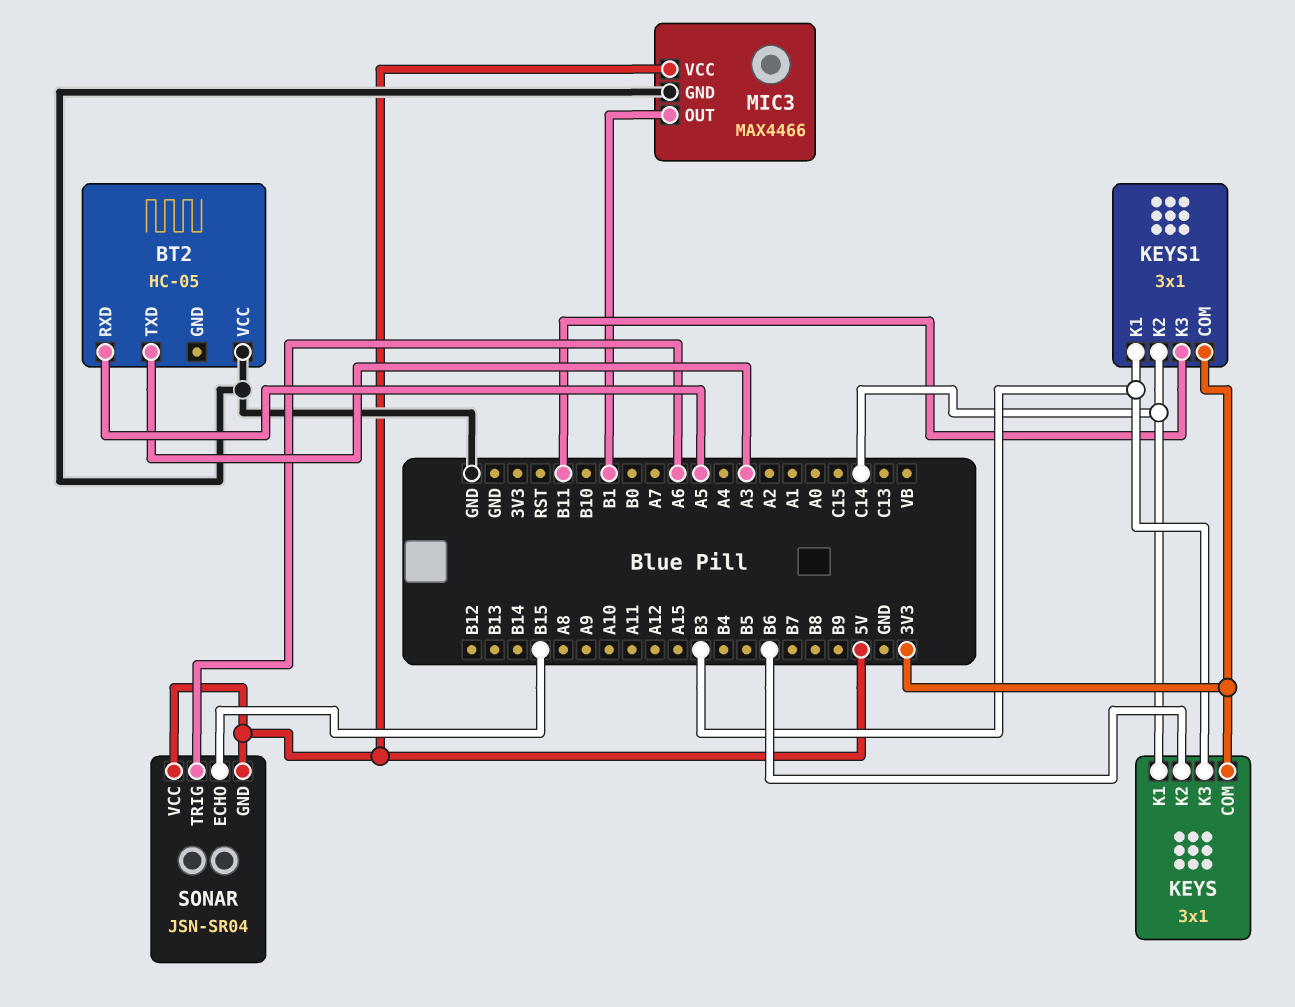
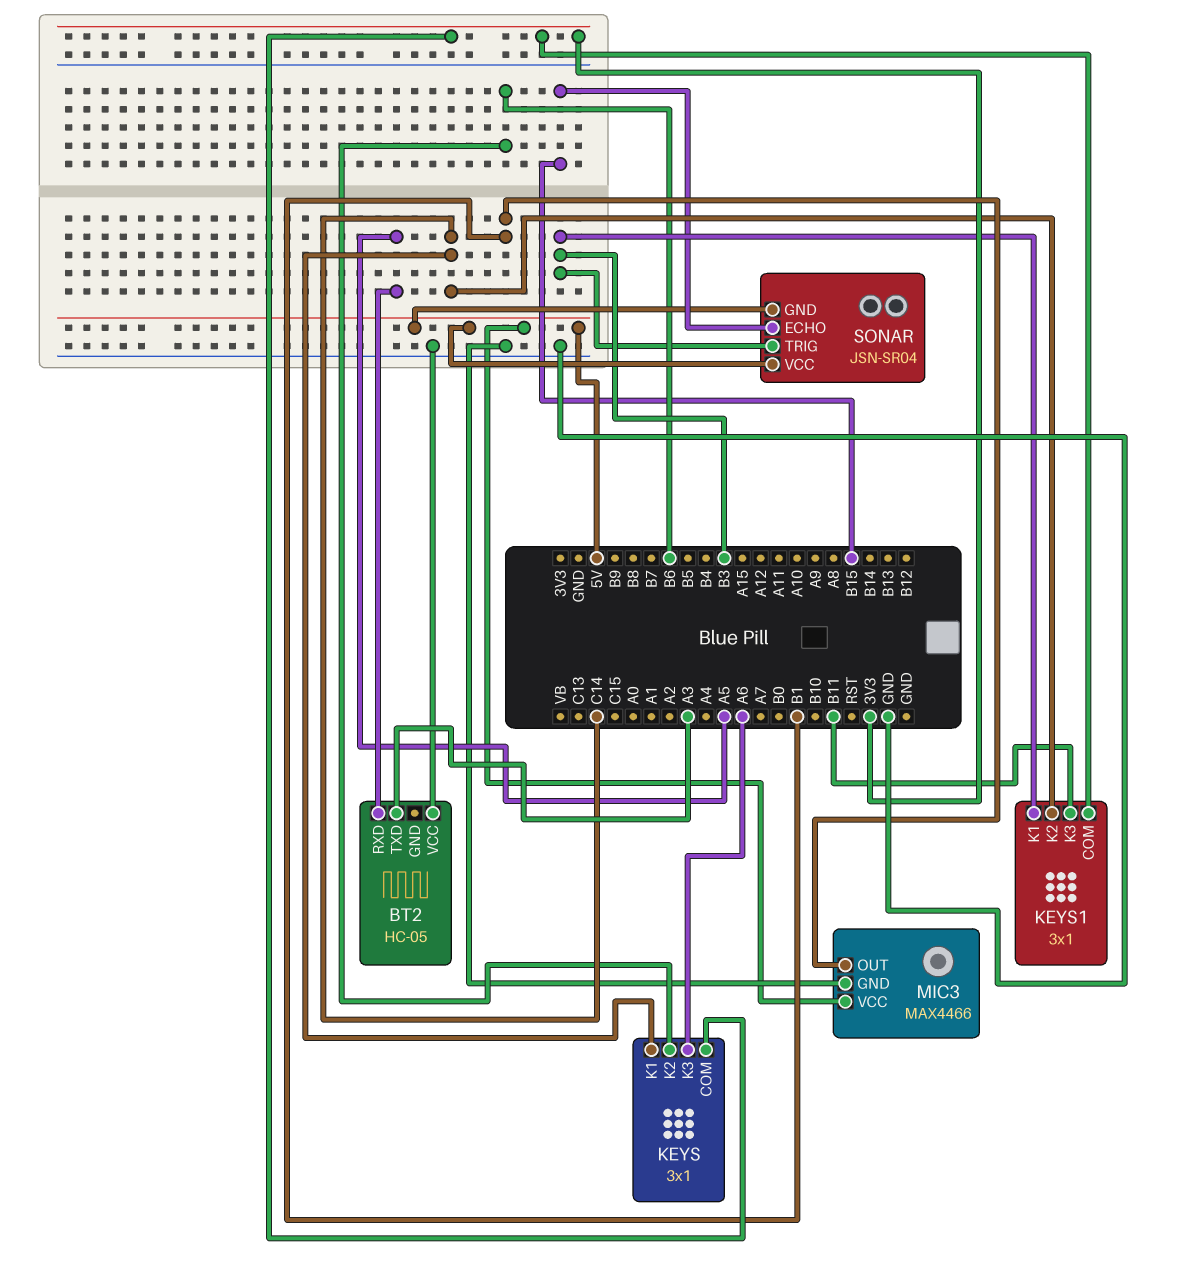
KEYS pin K3: B3 -> A6
SONAR pin TRIG: A6 -> B3

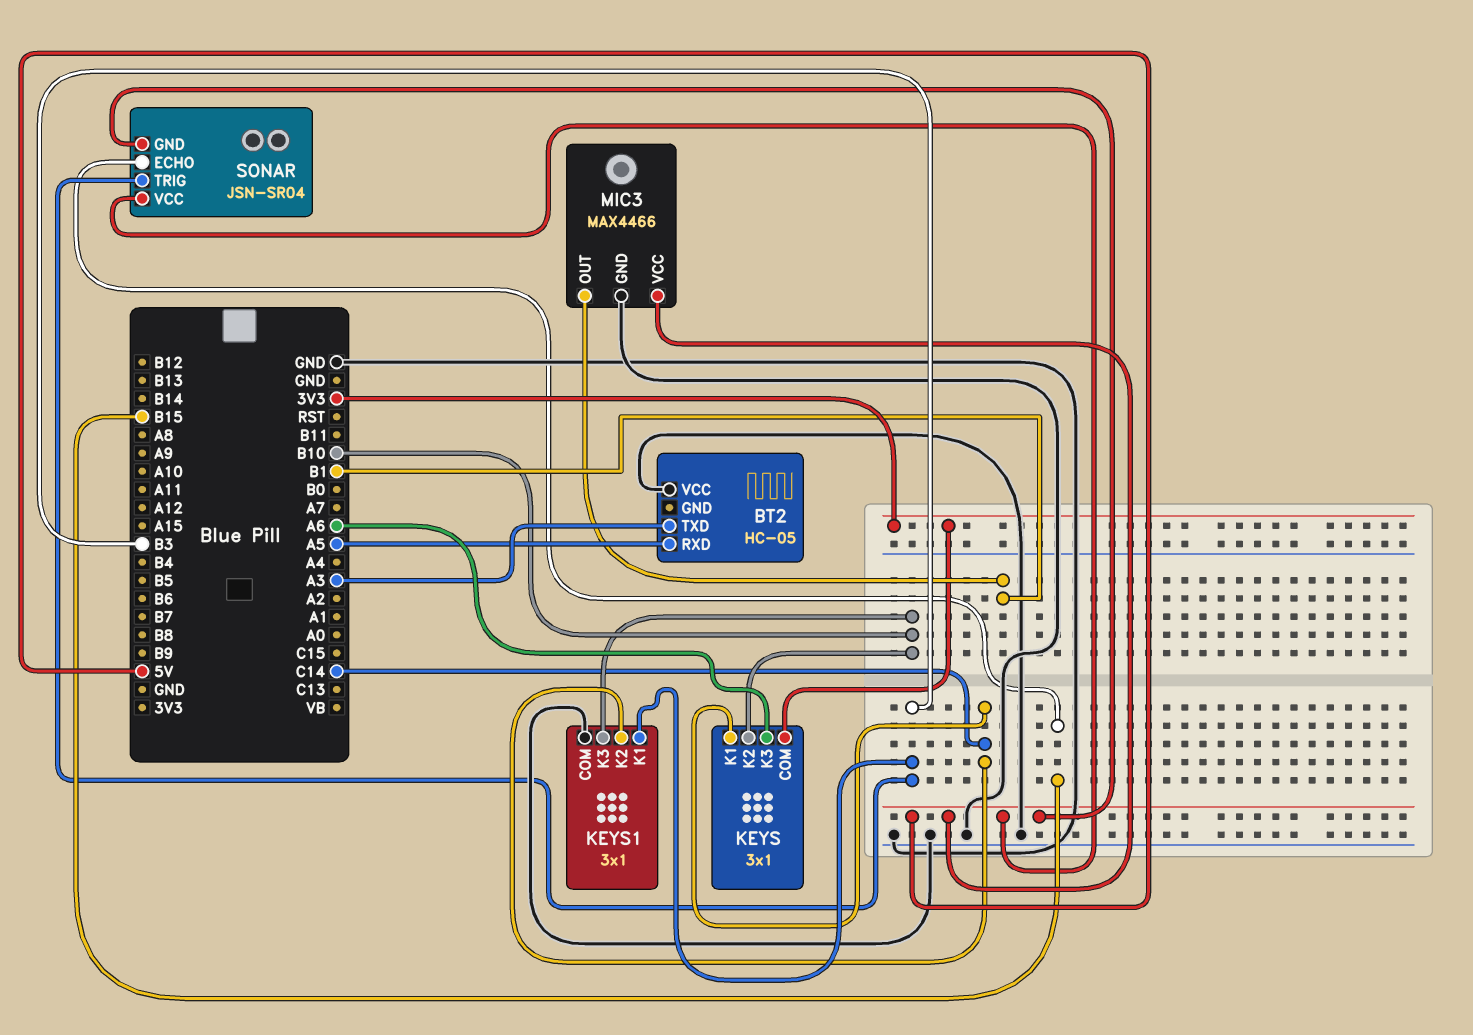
KEYS pin K2: B6 -> B10
KEYS1 pin COM: 3V3 -> GND
KEYS1 pin K3: B11 -> B10

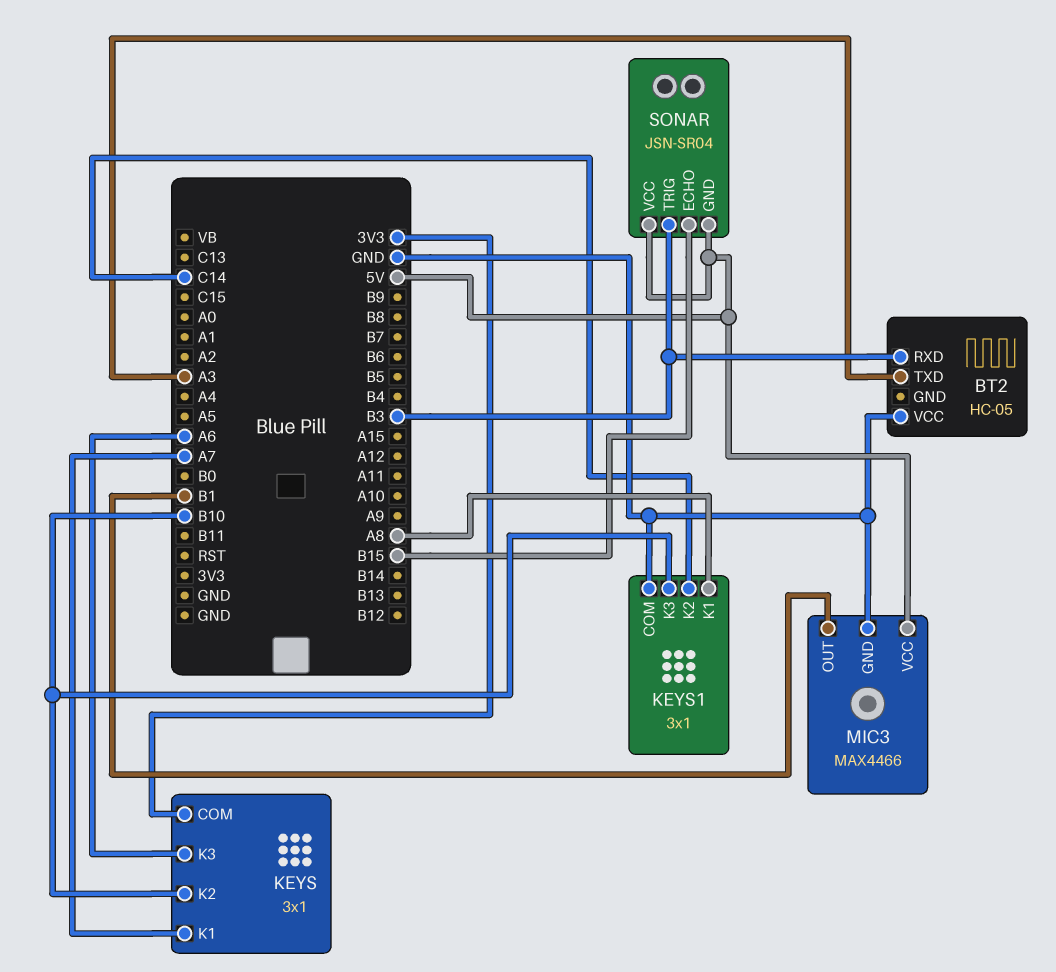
BT2 pin RXD: A5 -> B3
KEYS pin K1: C14 -> A7
KEYS1 pin K1: B3 -> A8

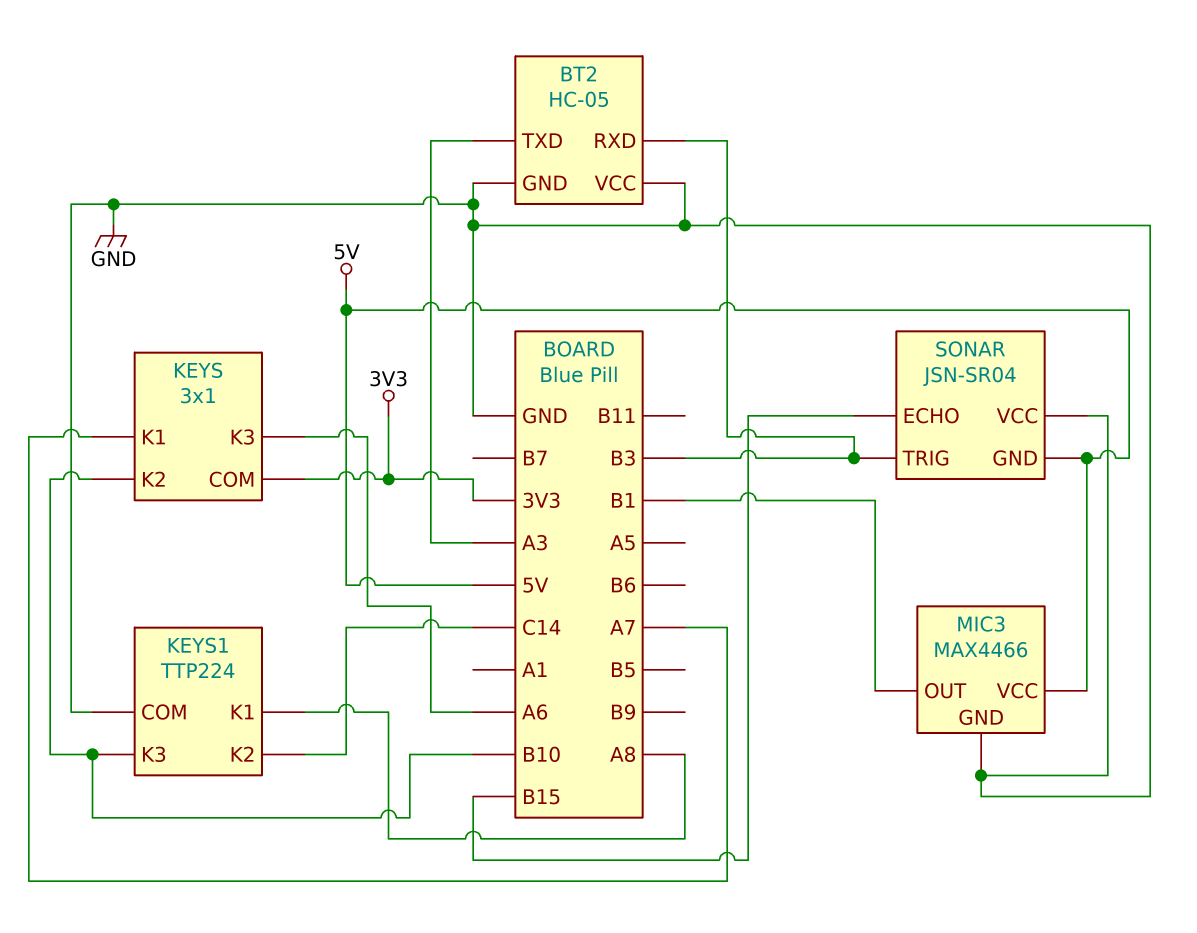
BT2 pin GND: none -> GND
KEYS1: 3x1 -> TTP224
SONAR pin VCC: 5V -> GND

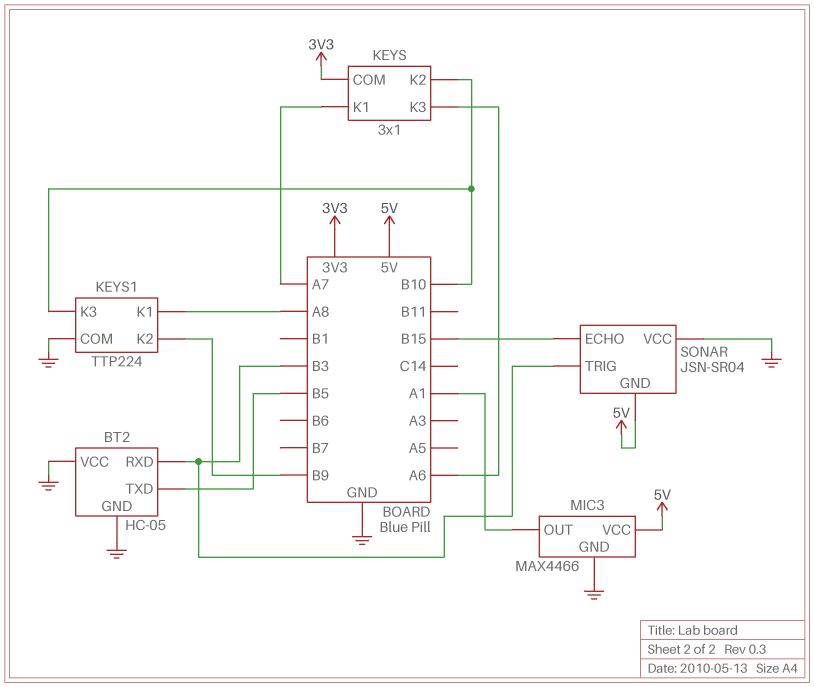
BT2 pin TXD: A3 -> B5
KEYS1 pin K2: C14 -> B9
MIC3 pin OUT: B1 -> A1

